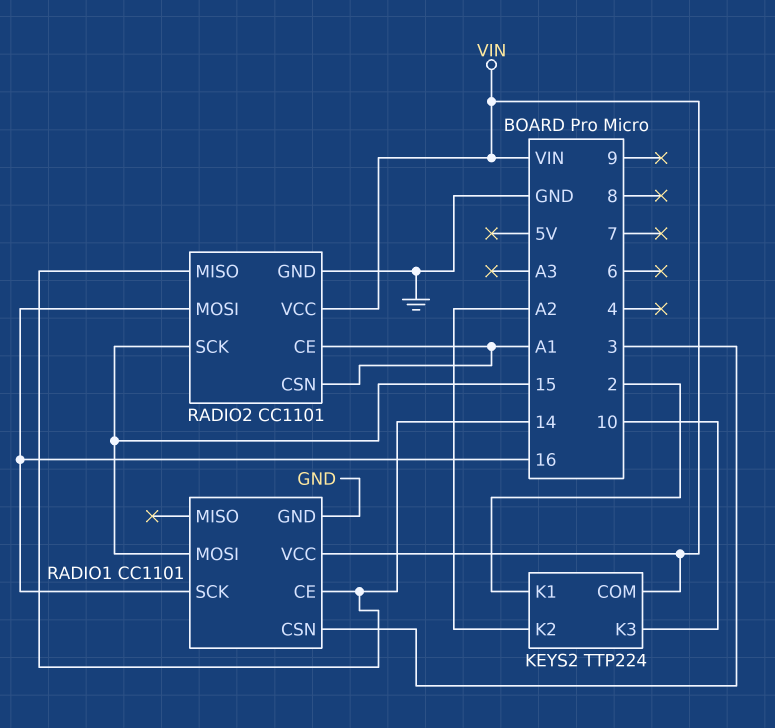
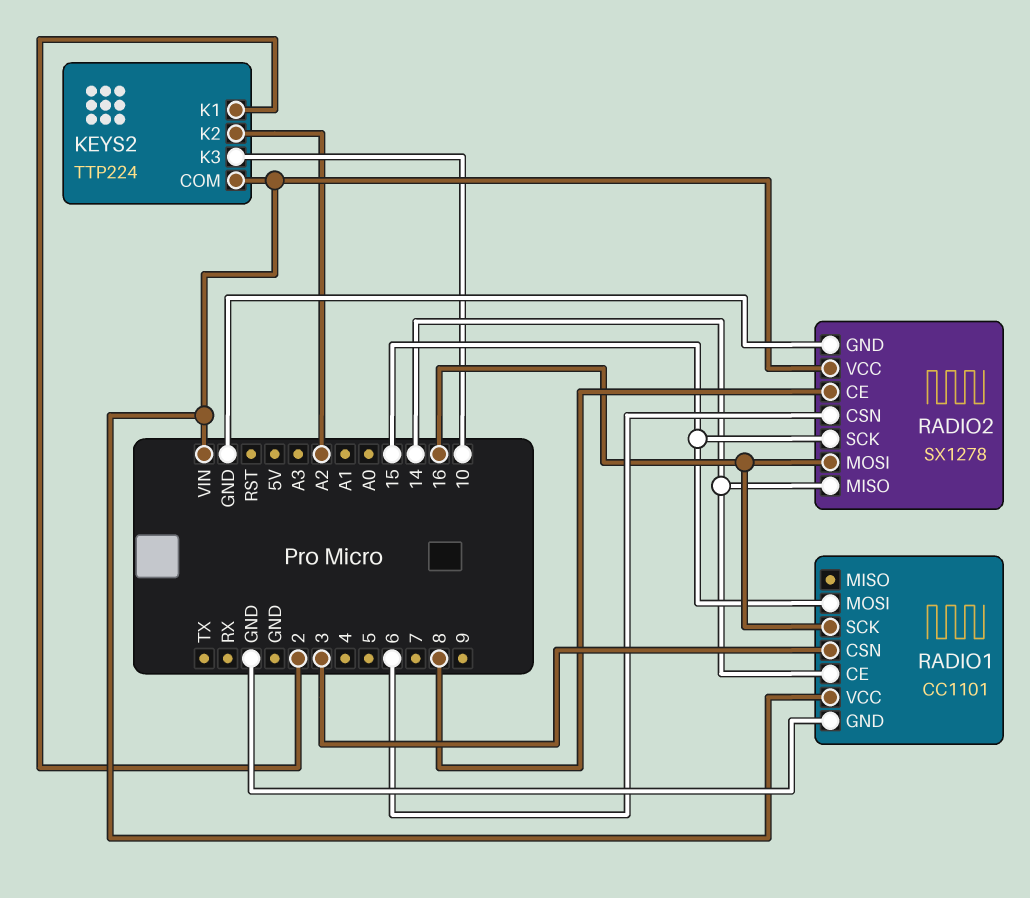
RADIO2: CC1101 -> SX1278
RADIO2 pin CE: A1 -> 8
RADIO2 pin CSN: A1 -> 6

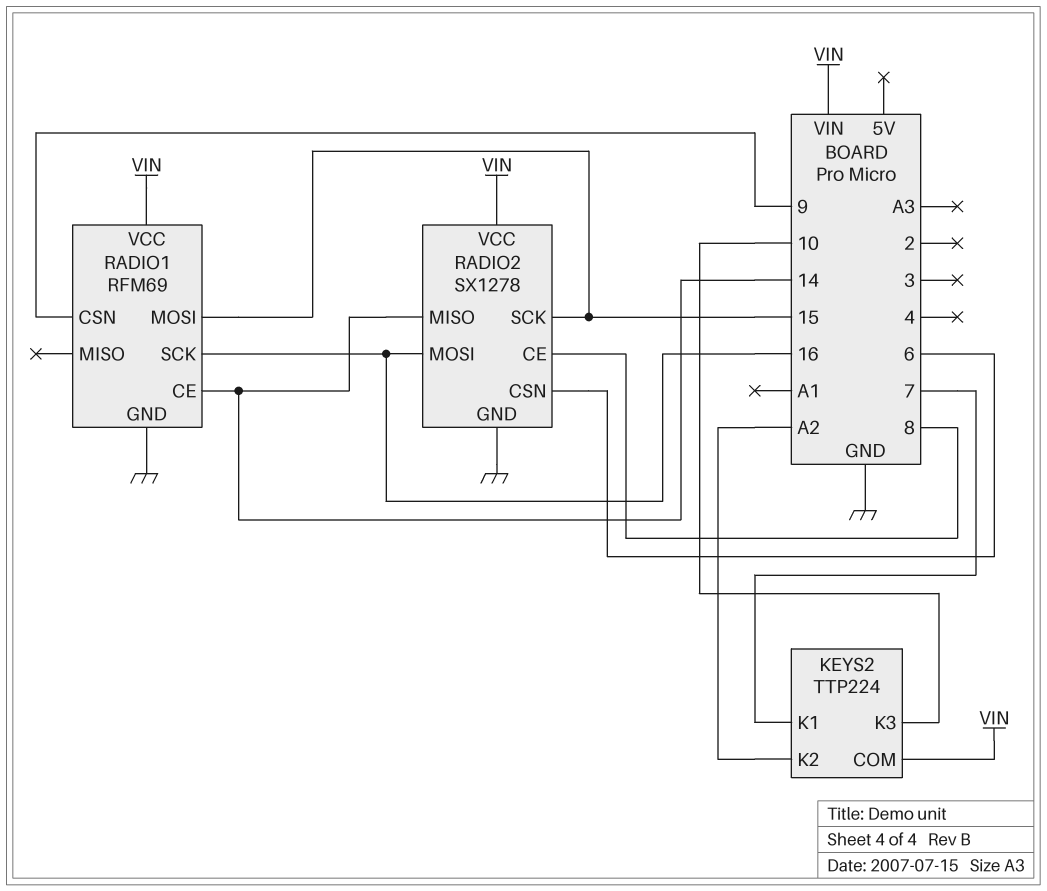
KEYS2 pin K1: 2 -> 7
RADIO1: CC1101 -> RFM69
RADIO1 pin CSN: 3 -> 9

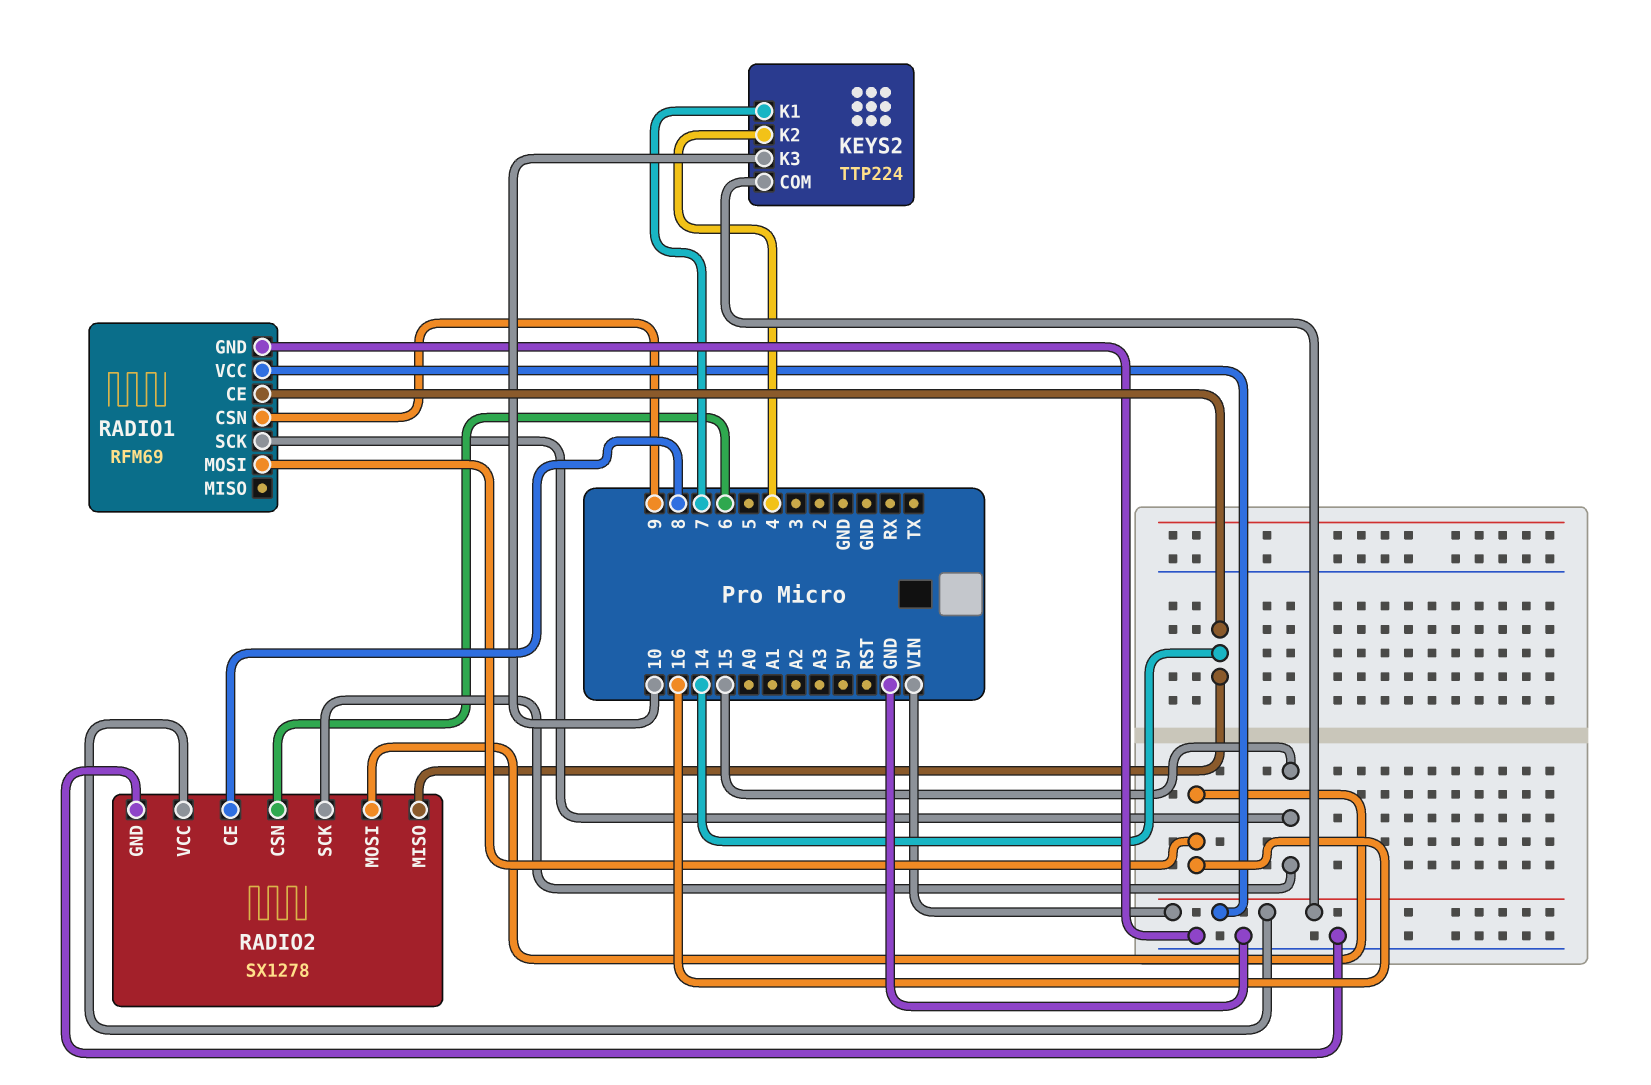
KEYS2 pin K2: A2 -> 4
RADIO1 pin MOSI: 15 -> 16
RADIO1 pin SCK: 16 -> 15

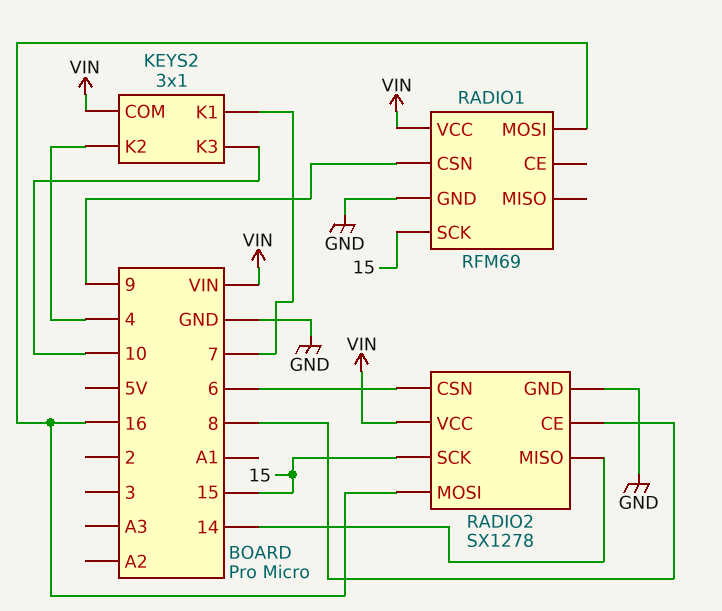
KEYS2: TTP224 -> 3x1
RADIO1 pin CE: 14 -> none

